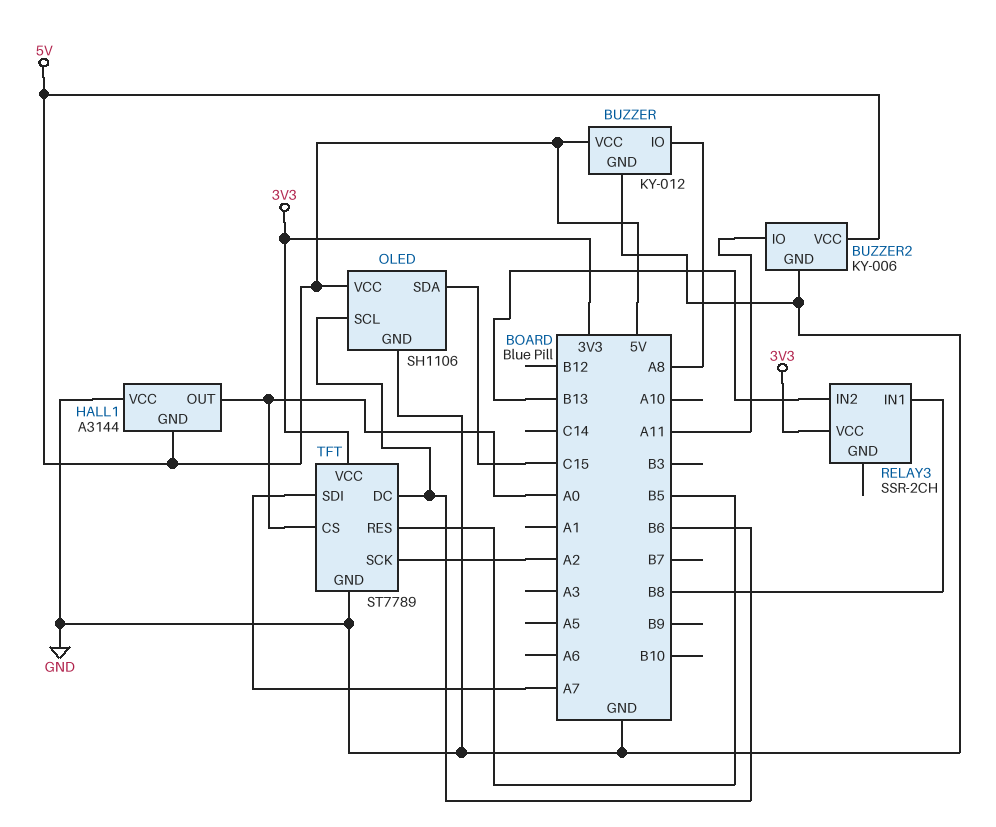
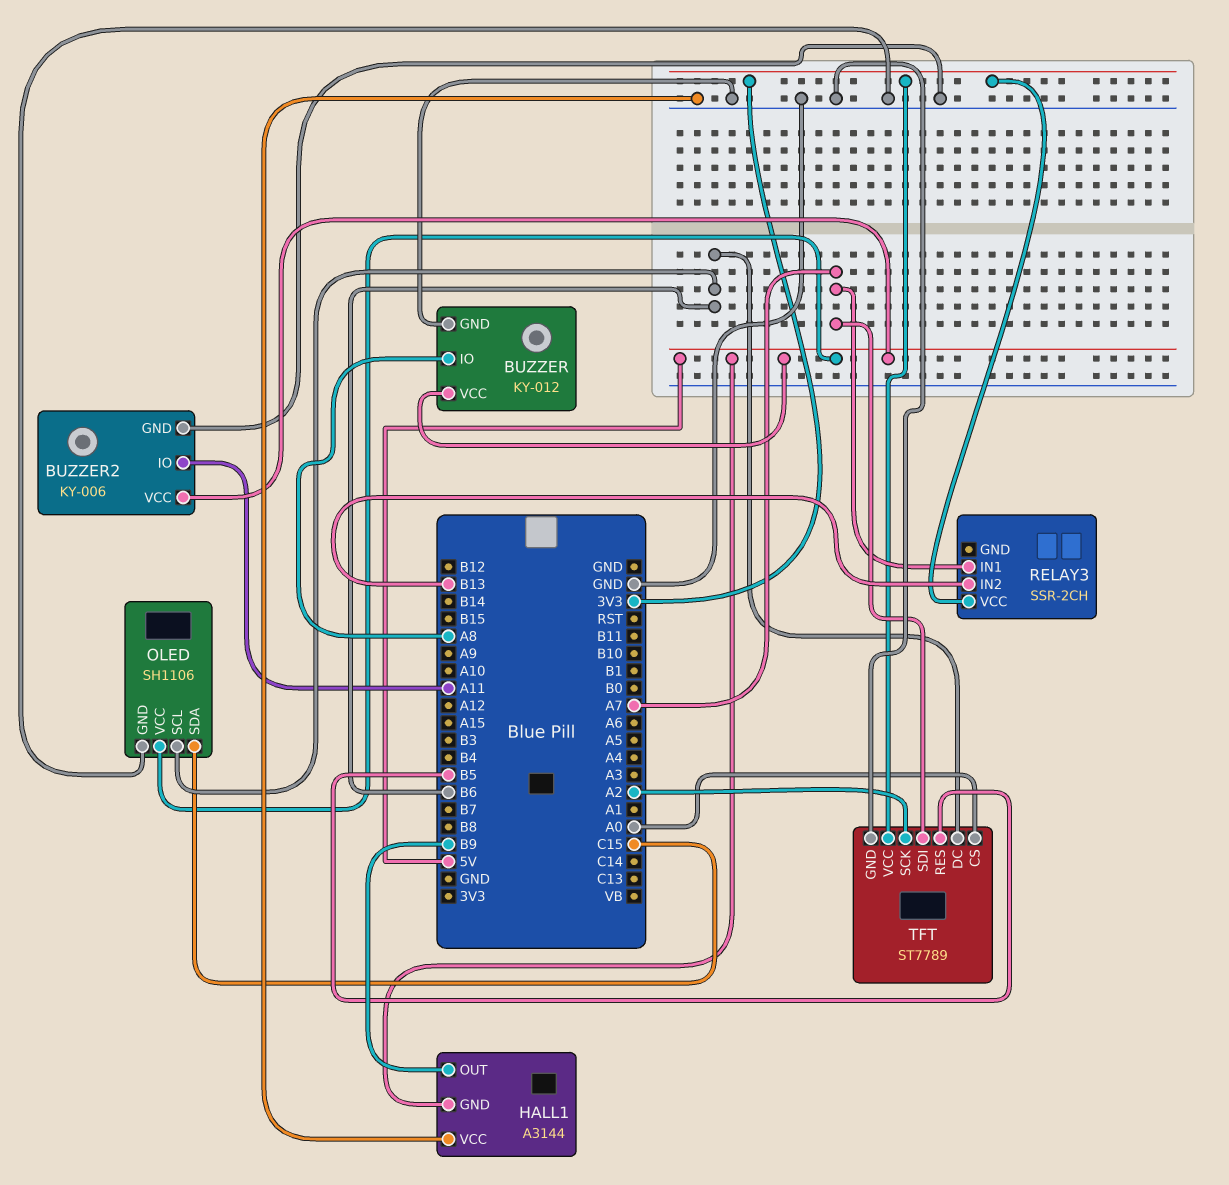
HALL1 pin OUT: A0 -> B9
RELAY3 pin IN1: B8 -> A7

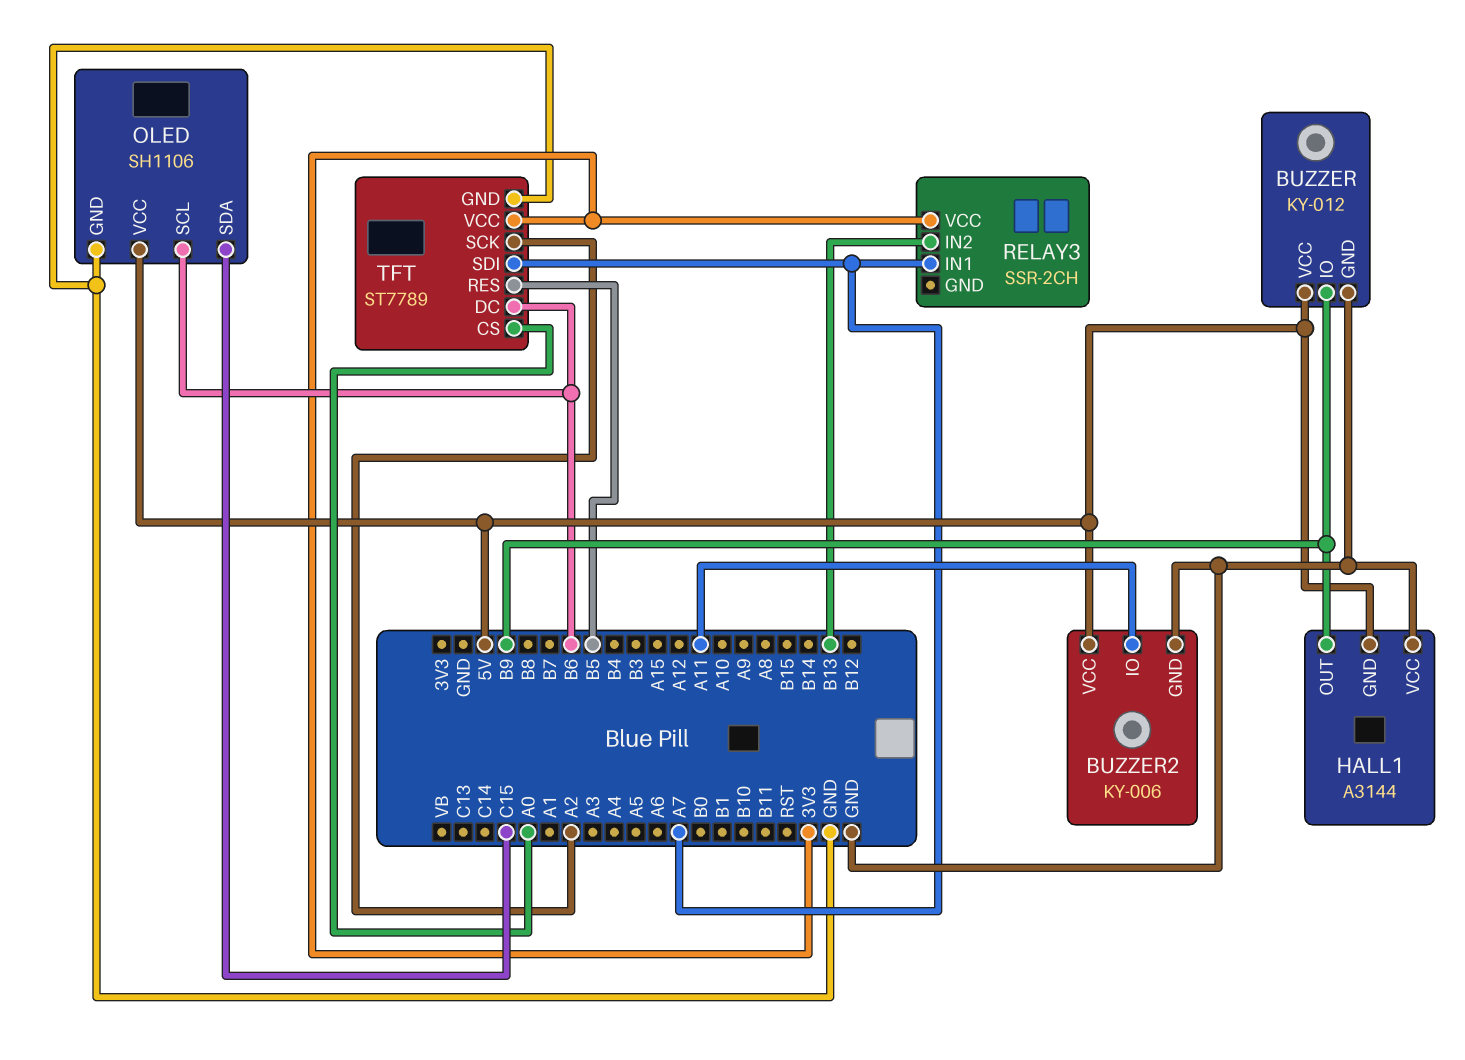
BUZZER pin IO: A8 -> B9

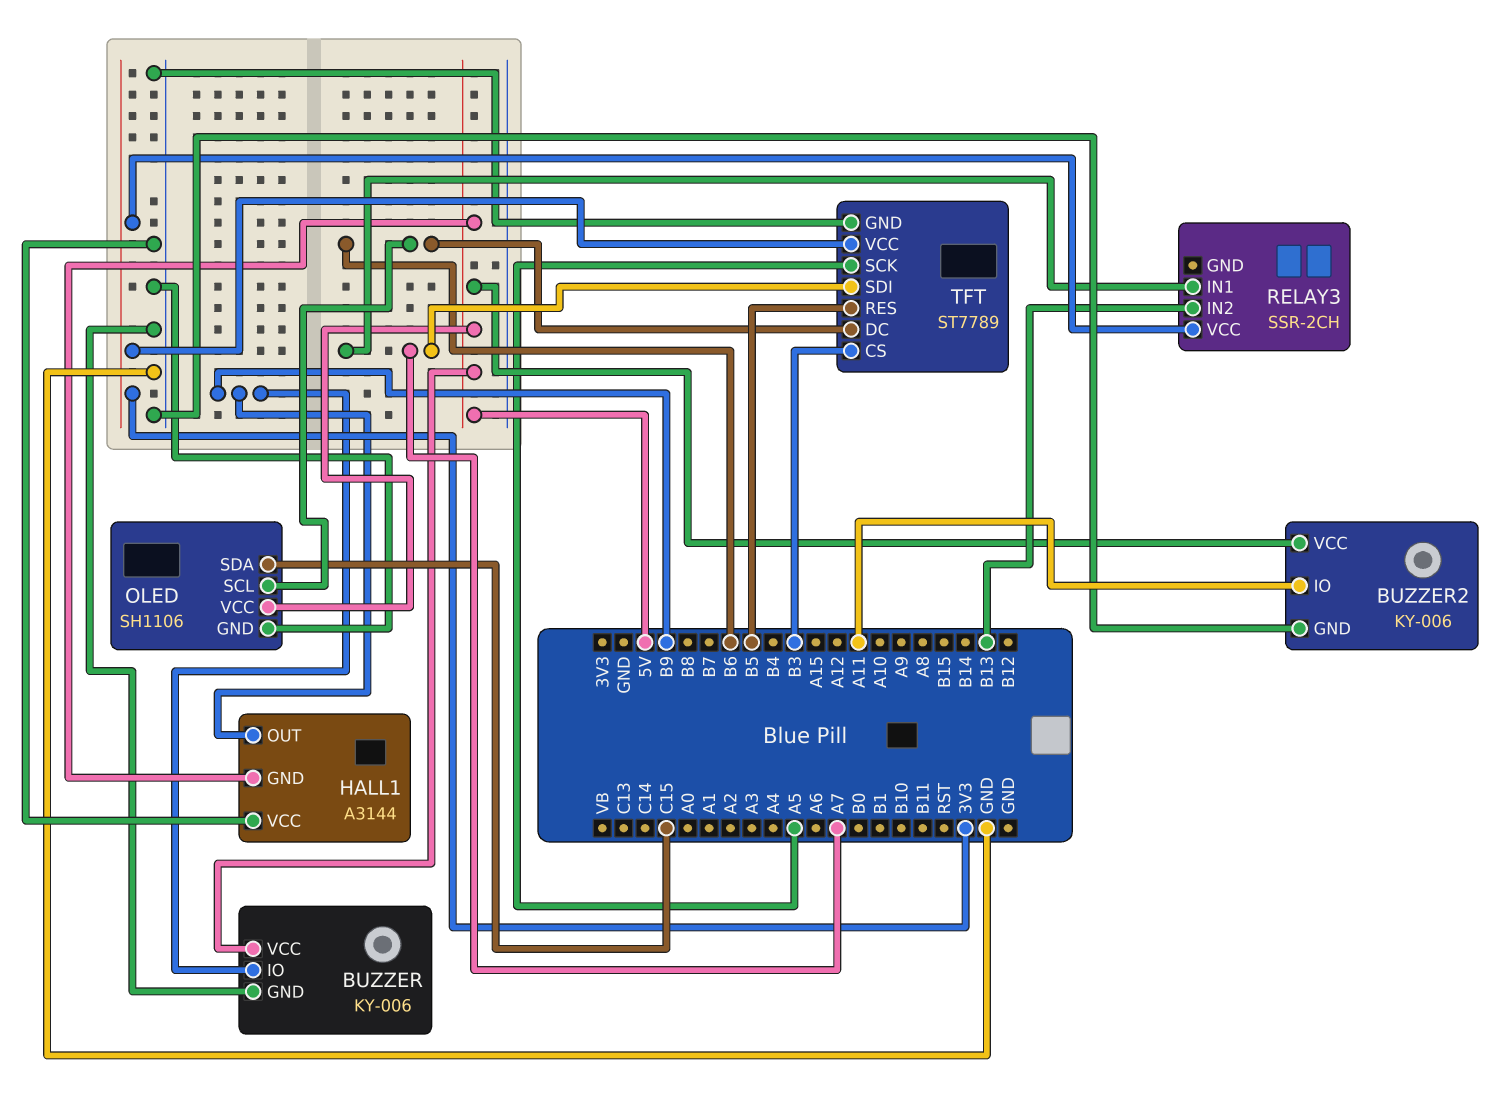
BUZZER: KY-012 -> KY-006
TFT pin CS: A0 -> B3
TFT pin SCK: A2 -> A5

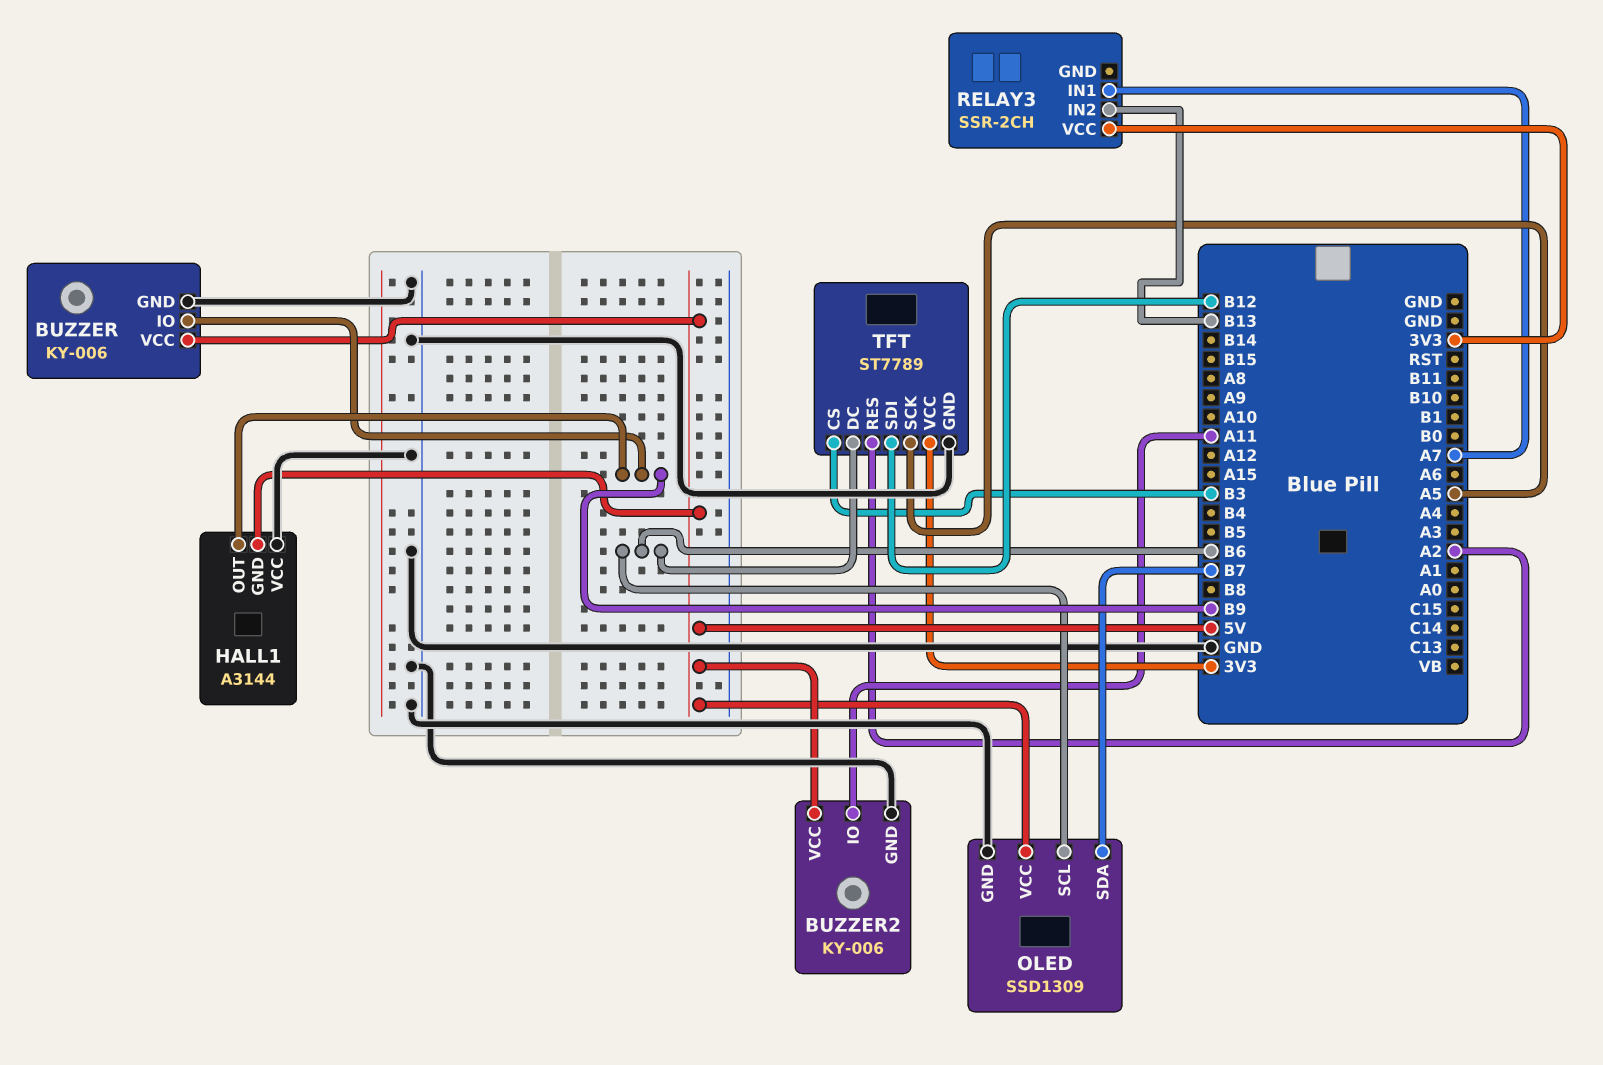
OLED: SH1106 -> SSD1309
OLED pin SDA: C15 -> B7
TFT pin RES: B5 -> A2
TFT pin SDI: A7 -> B12

